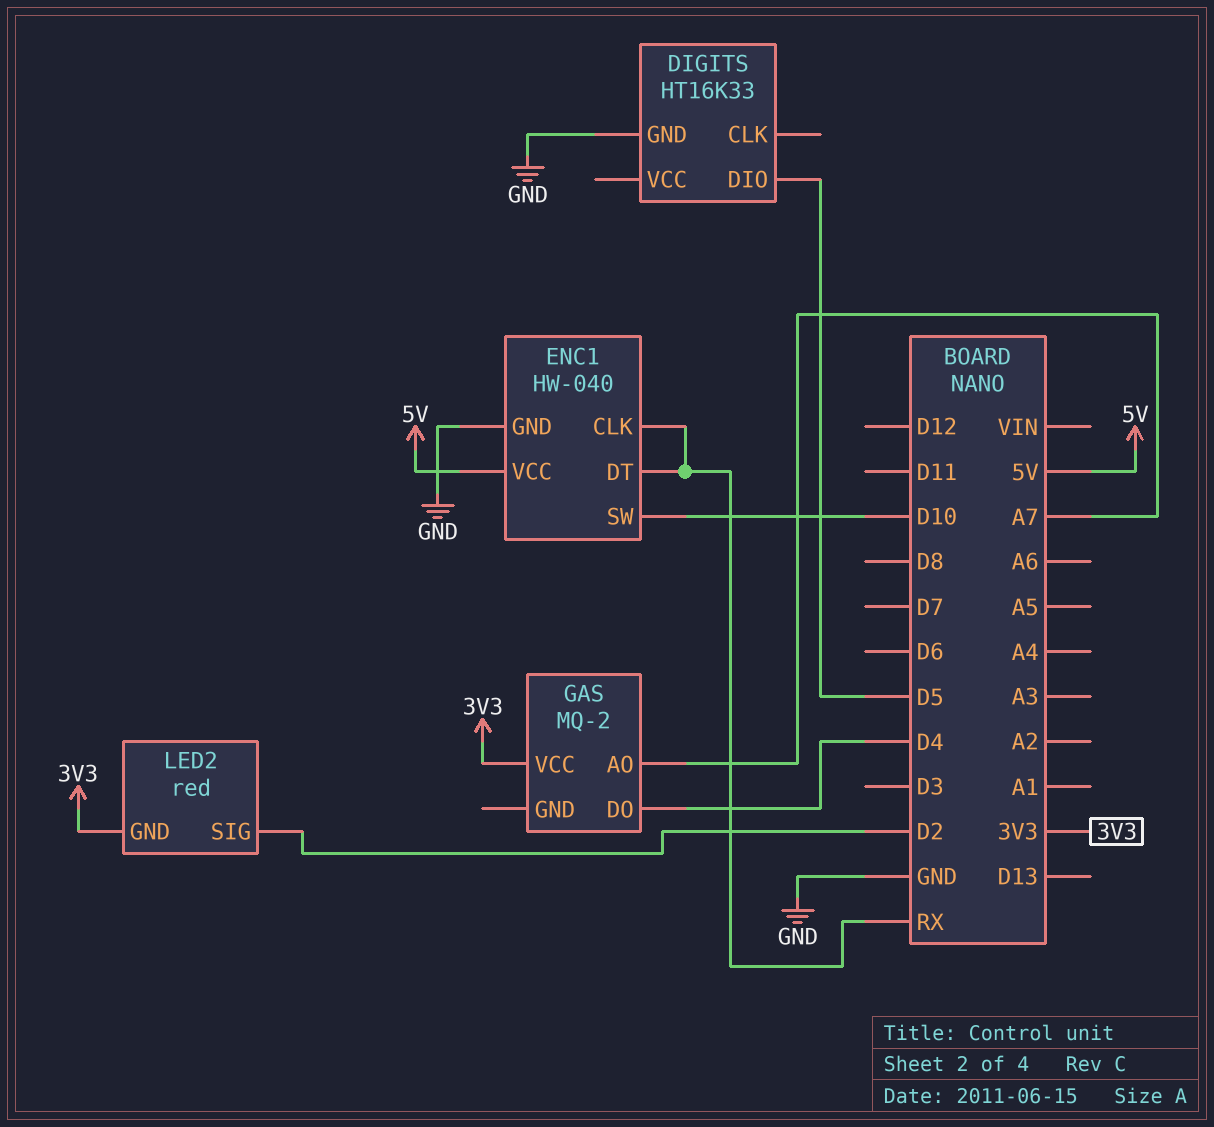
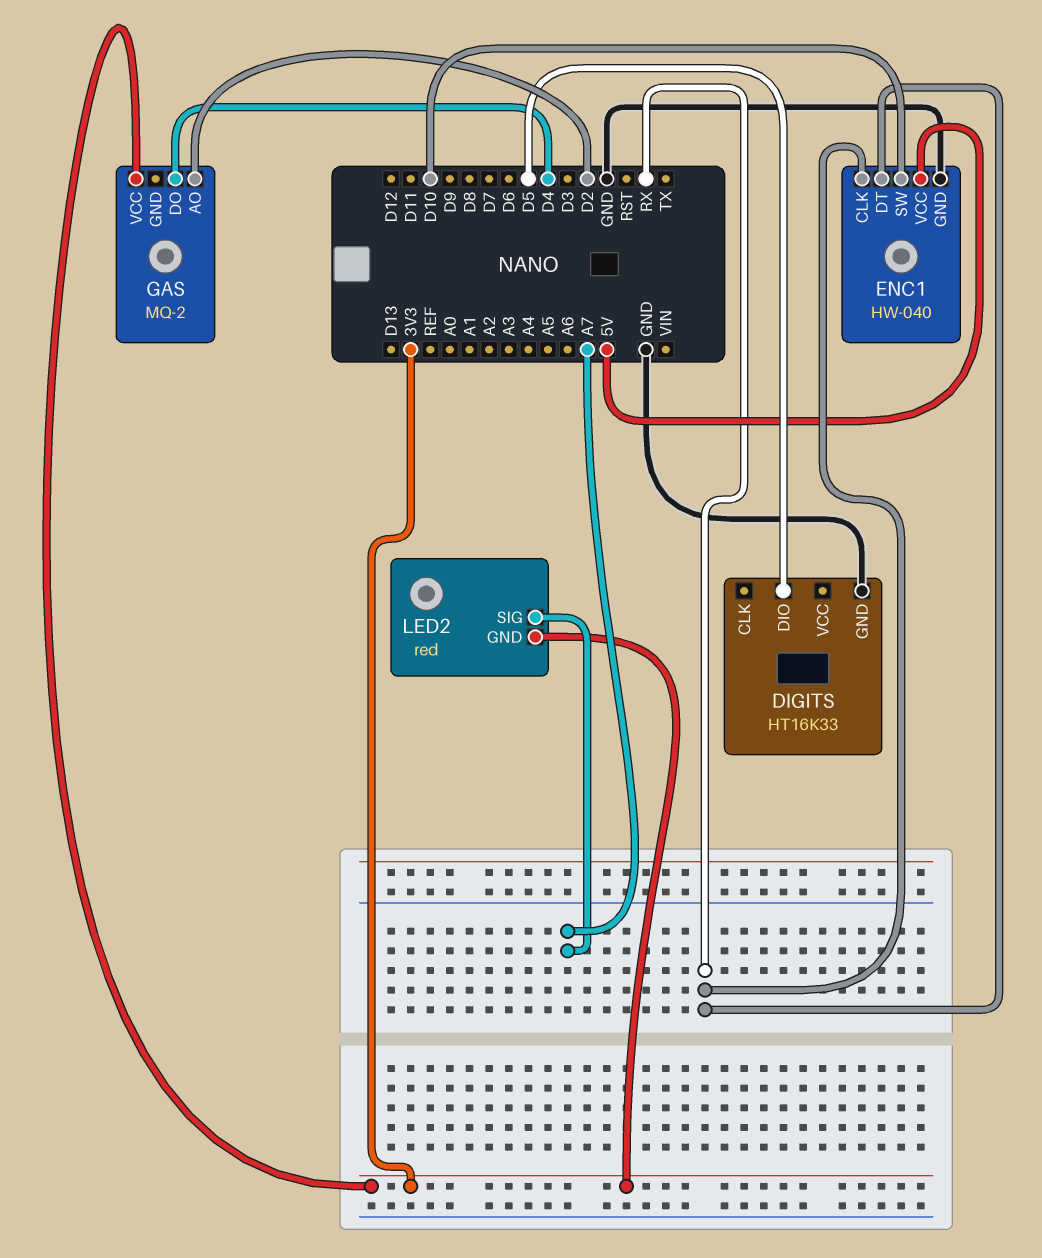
GAS pin AO: A7 -> D2
LED2 pin SIG: D2 -> A7

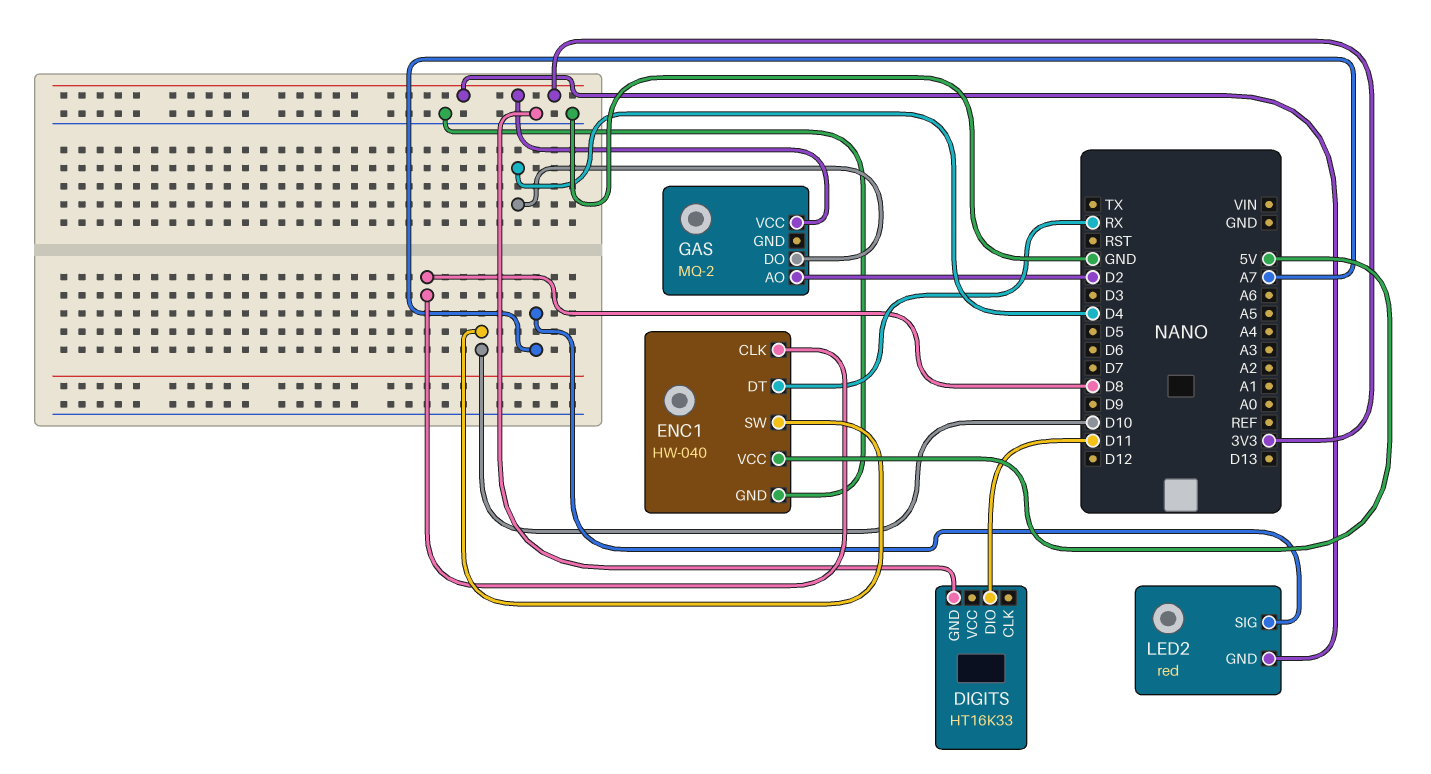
DIGITS pin DIO: D5 -> D11
ENC1 pin CLK: RX -> D8

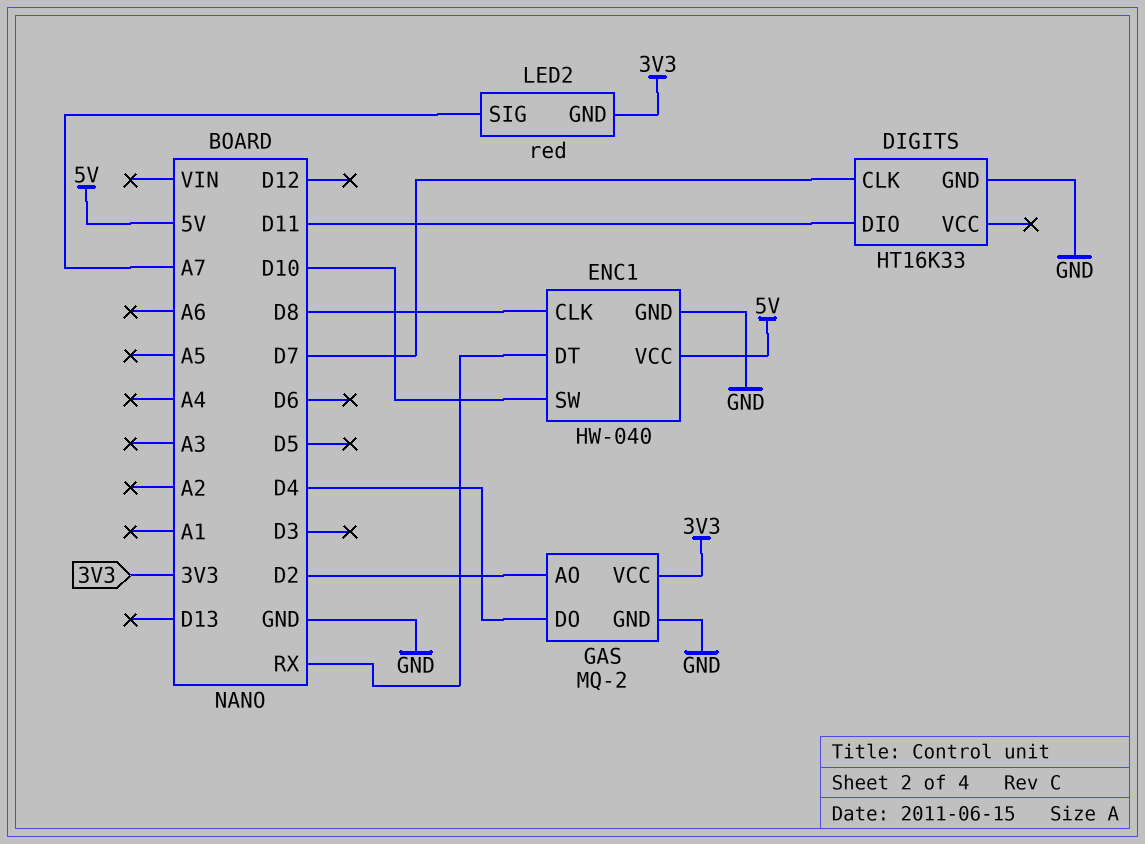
DIGITS pin CLK: none -> D7
GAS pin GND: none -> GND

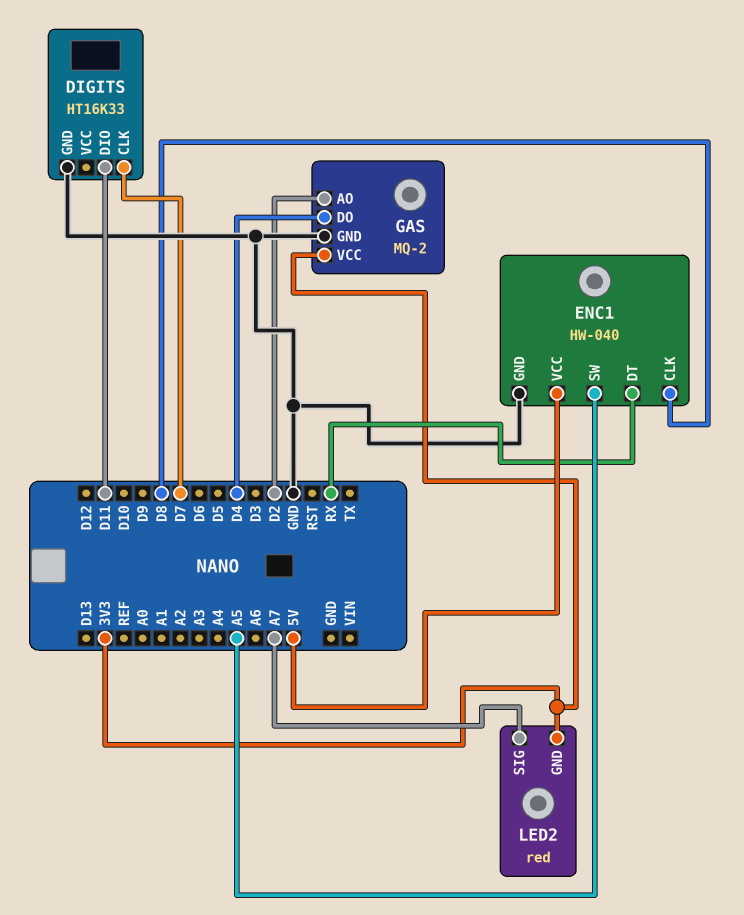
ENC1 pin SW: D10 -> A5

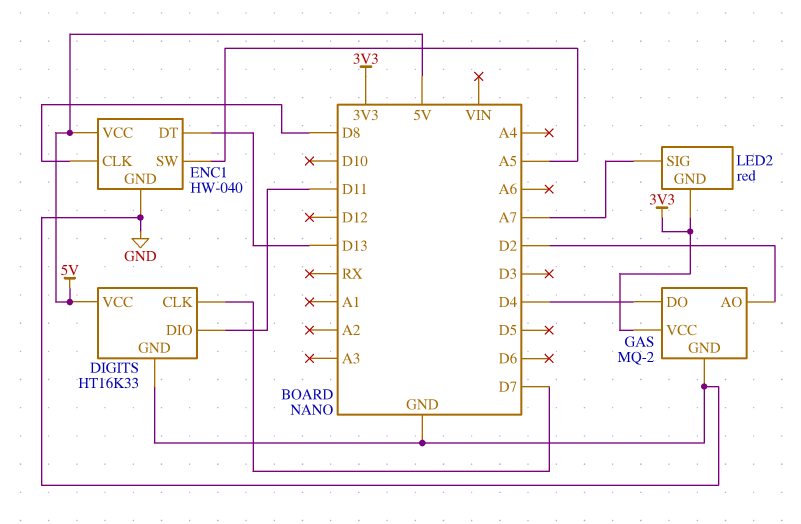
DIGITS pin VCC: none -> 5V
ENC1 pin DT: RX -> D13

